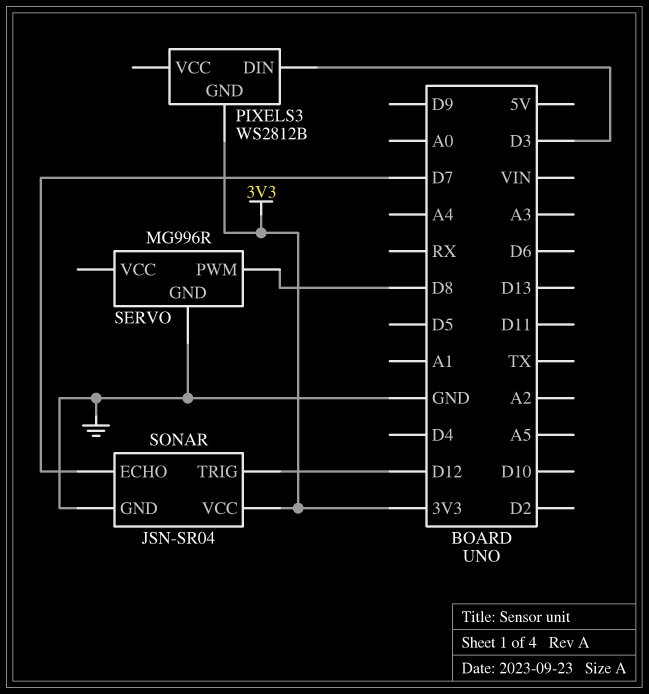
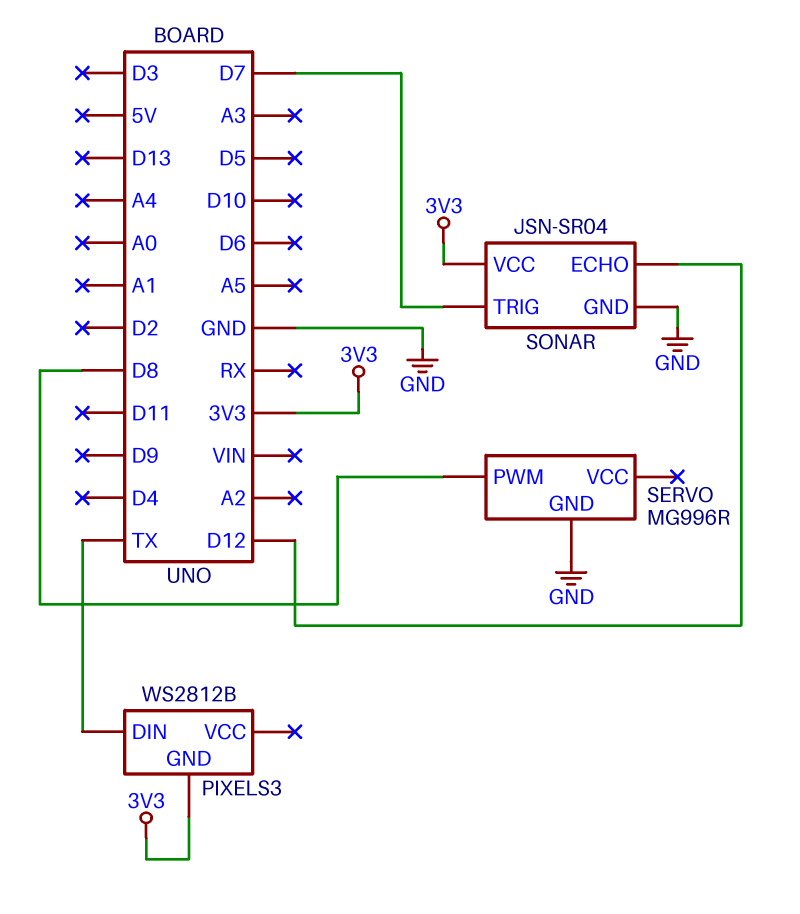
PIXELS3 pin DIN: D3 -> TX
SONAR pin ECHO: D7 -> D12
SONAR pin TRIG: D12 -> D7

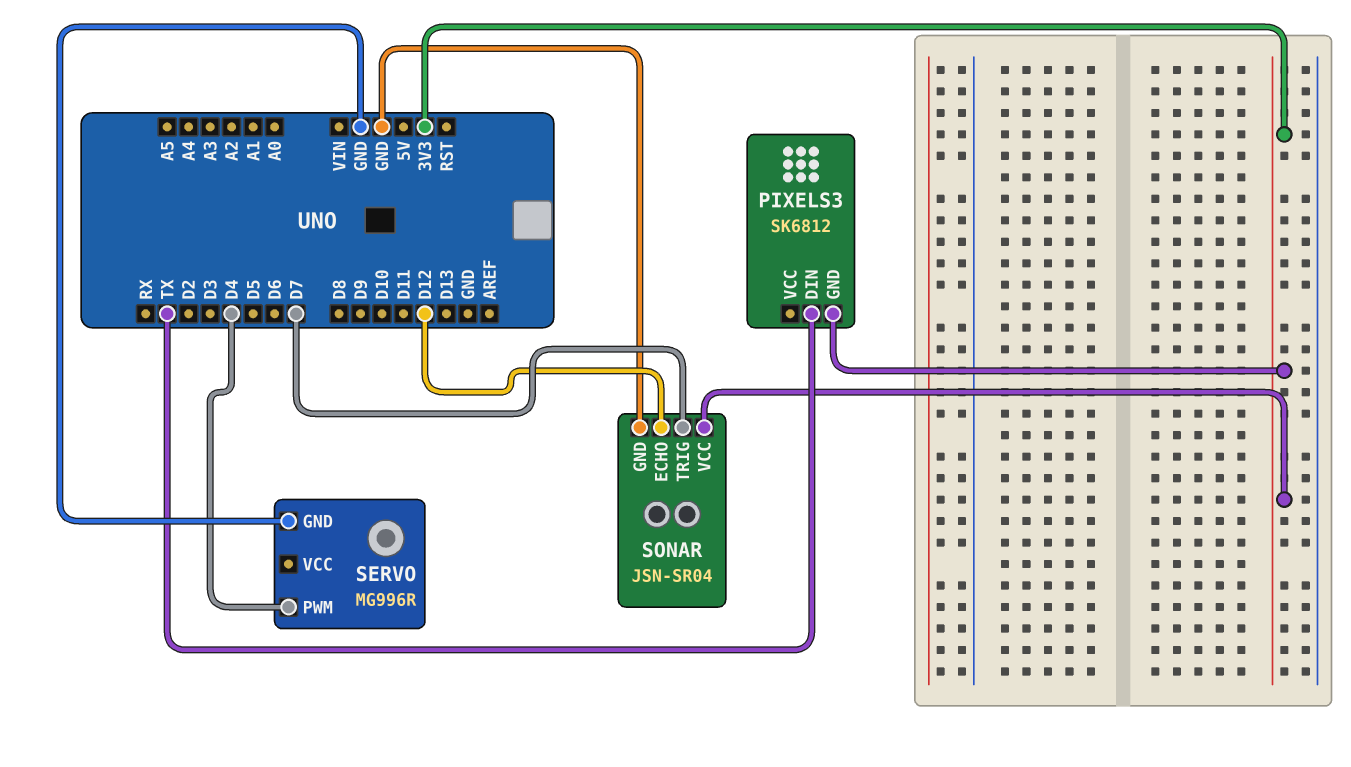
PIXELS3: WS2812B -> SK6812
SERVO pin PWM: D8 -> D4

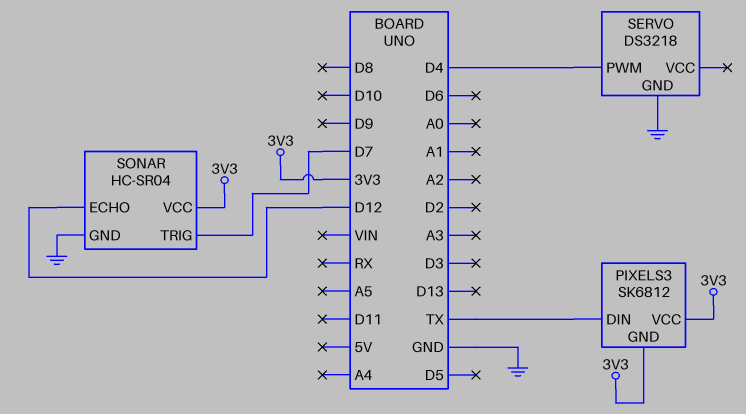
PIXELS3 pin VCC: none -> 3V3
SERVO: MG996R -> DS3218
SONAR: JSN-SR04 -> HC-SR04

